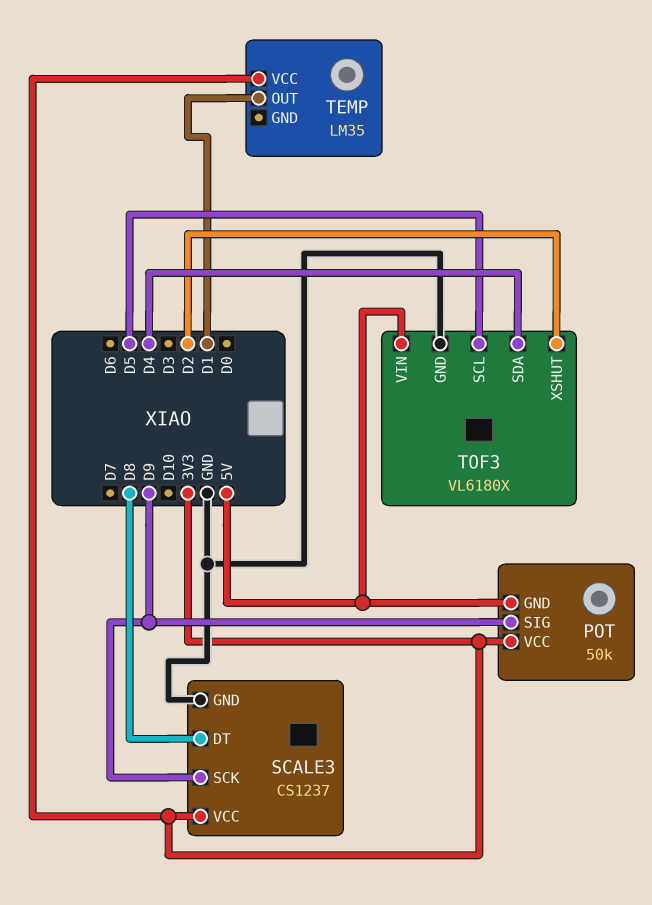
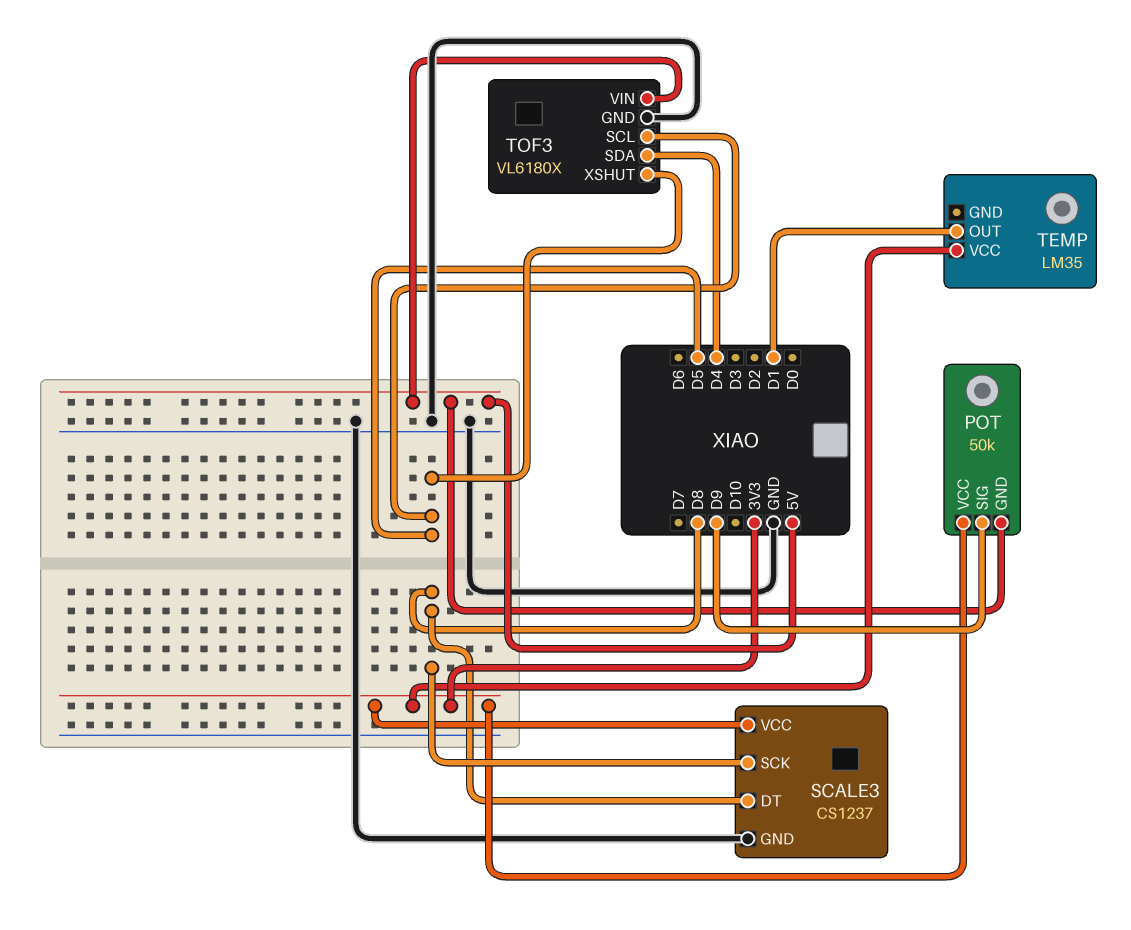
SCALE3 pin SCK: D9 -> D8
TOF3 pin XSHUT: D2 -> D5

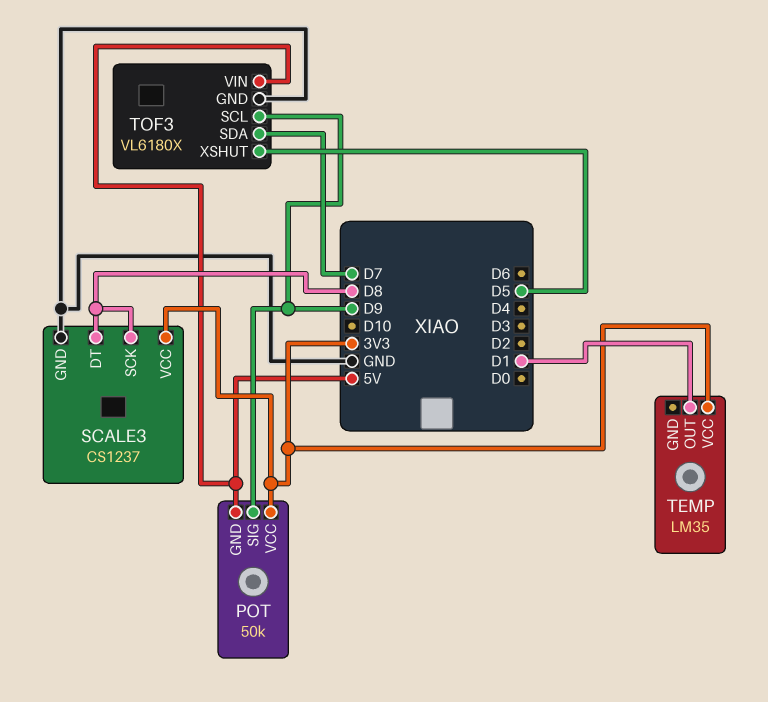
TOF3 pin SCL: D5 -> D9
TOF3 pin SDA: D4 -> D7

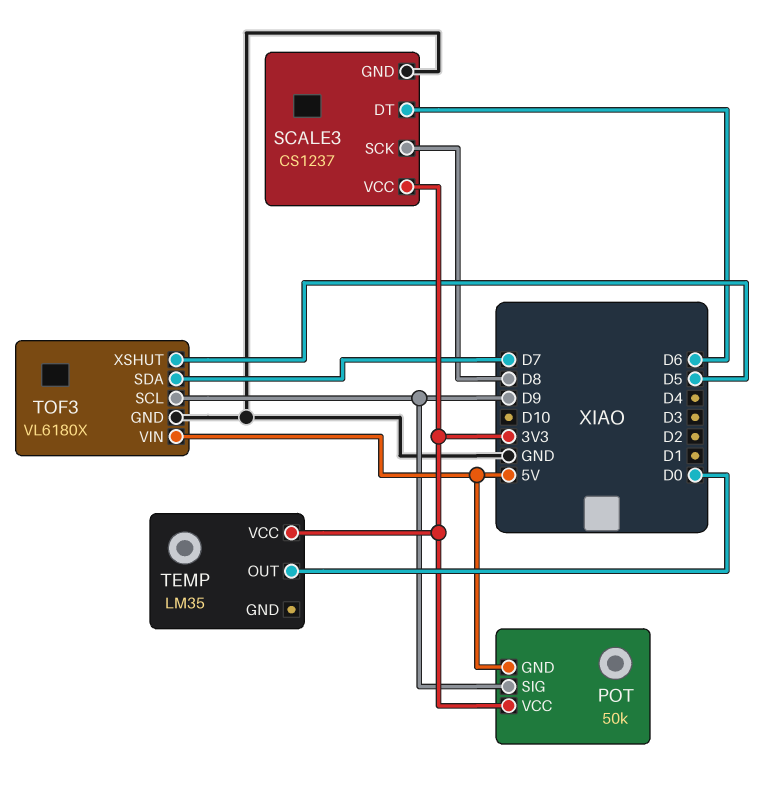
SCALE3 pin DT: D8 -> D6
TEMP pin OUT: D1 -> D0

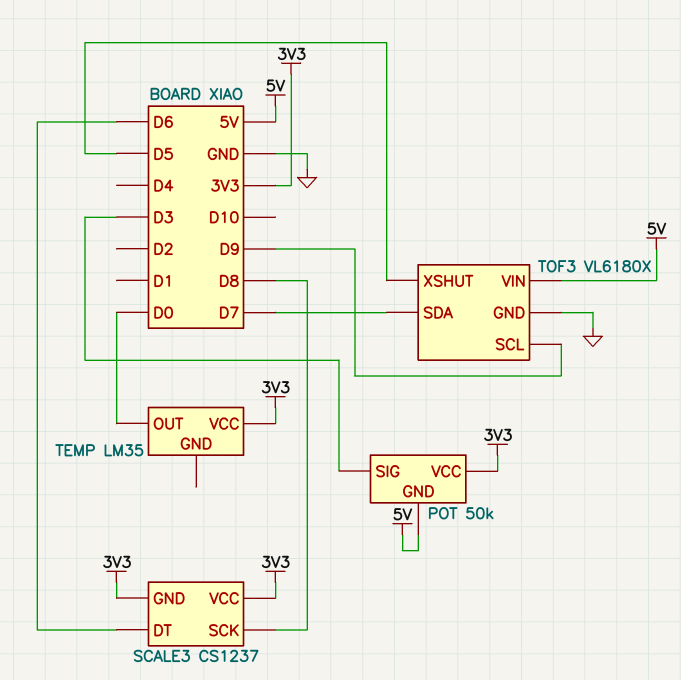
POT pin SIG: D9 -> D3
SCALE3 pin GND: GND -> 3V3

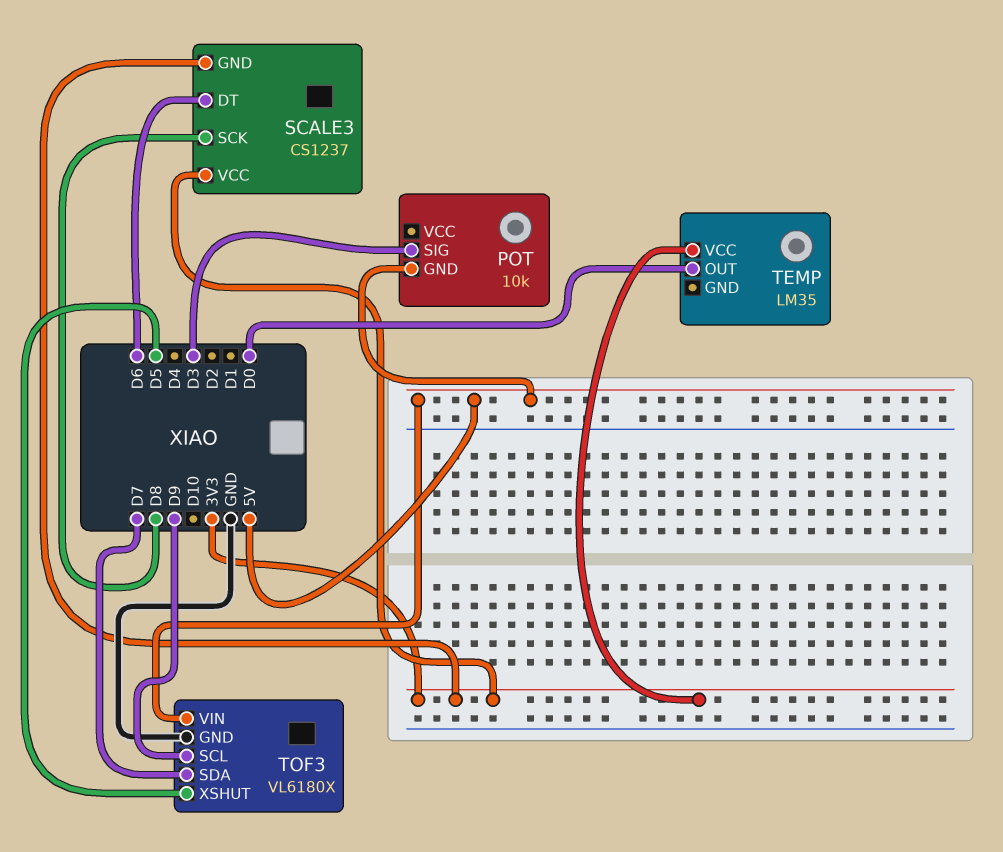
POT: 50k -> 10k
POT pin VCC: 3V3 -> none

